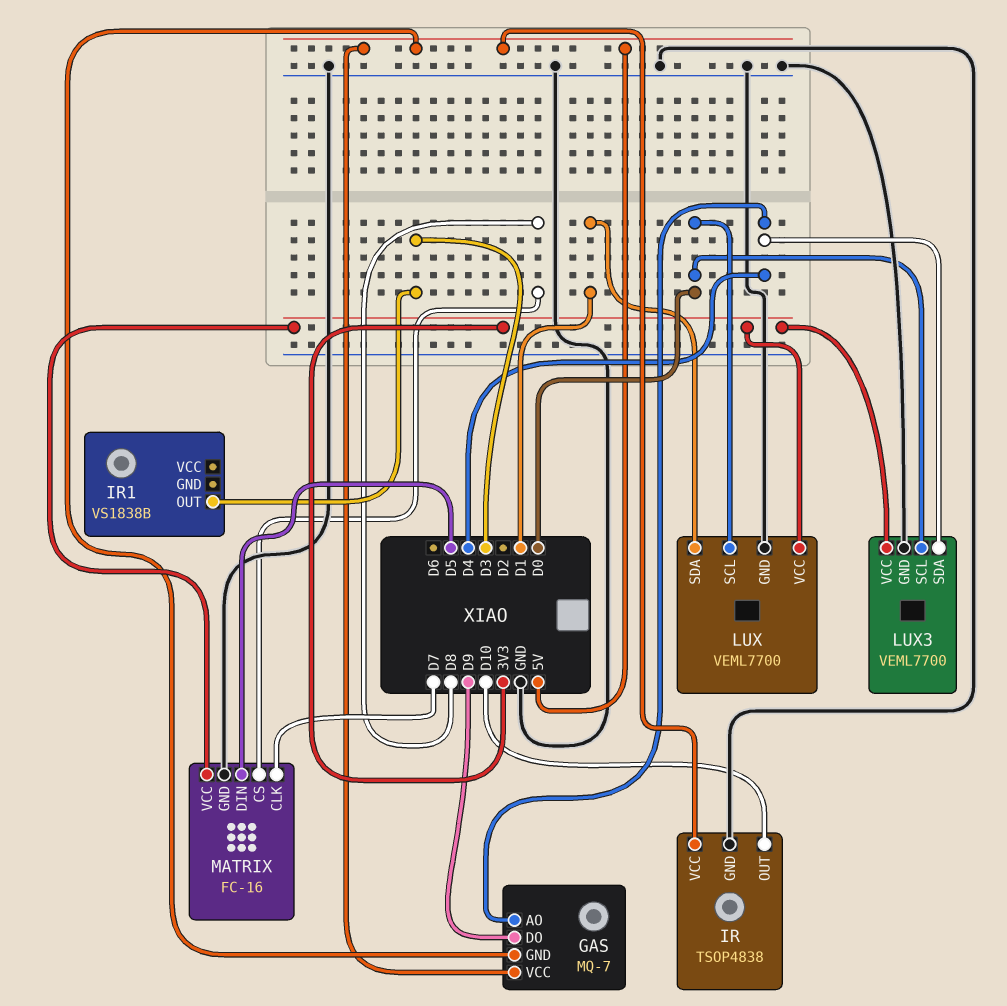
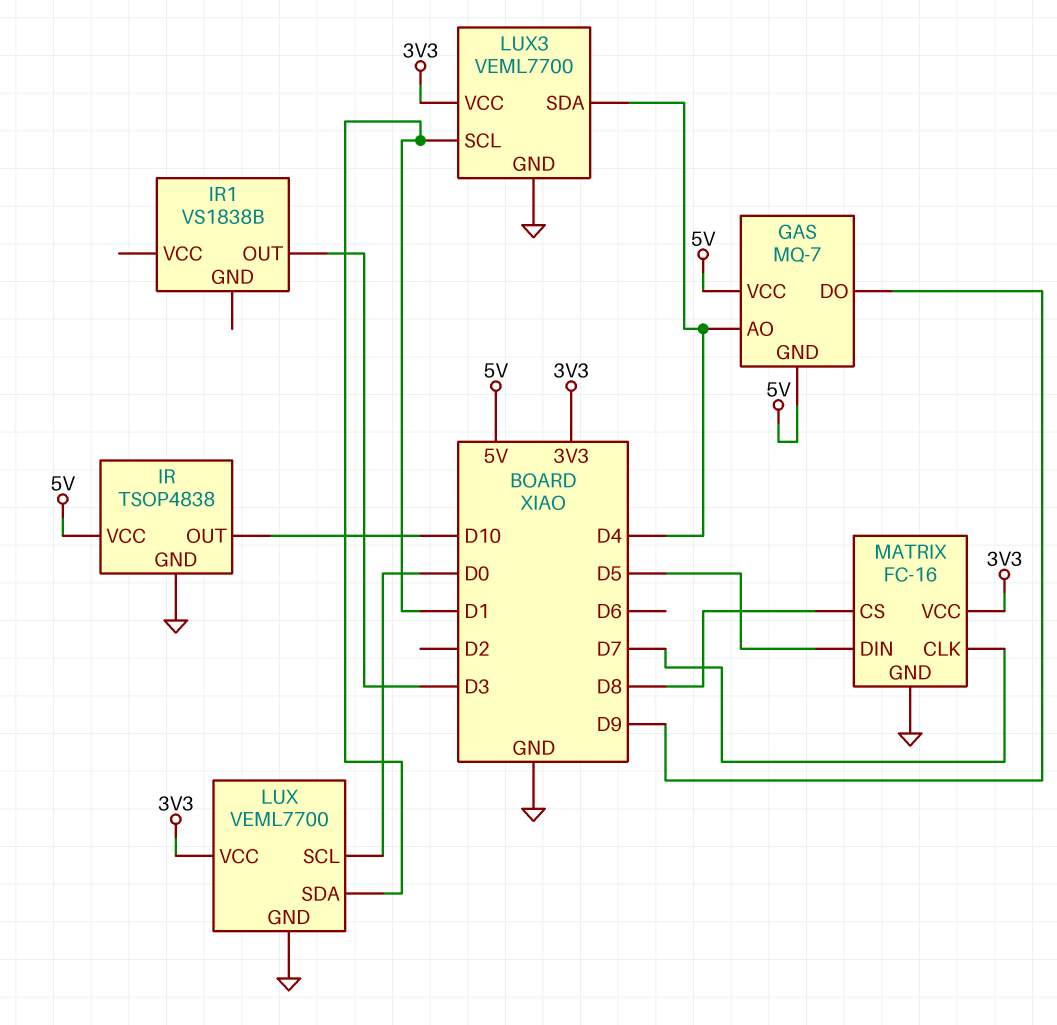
LUX3 pin SCL: D0 -> D1

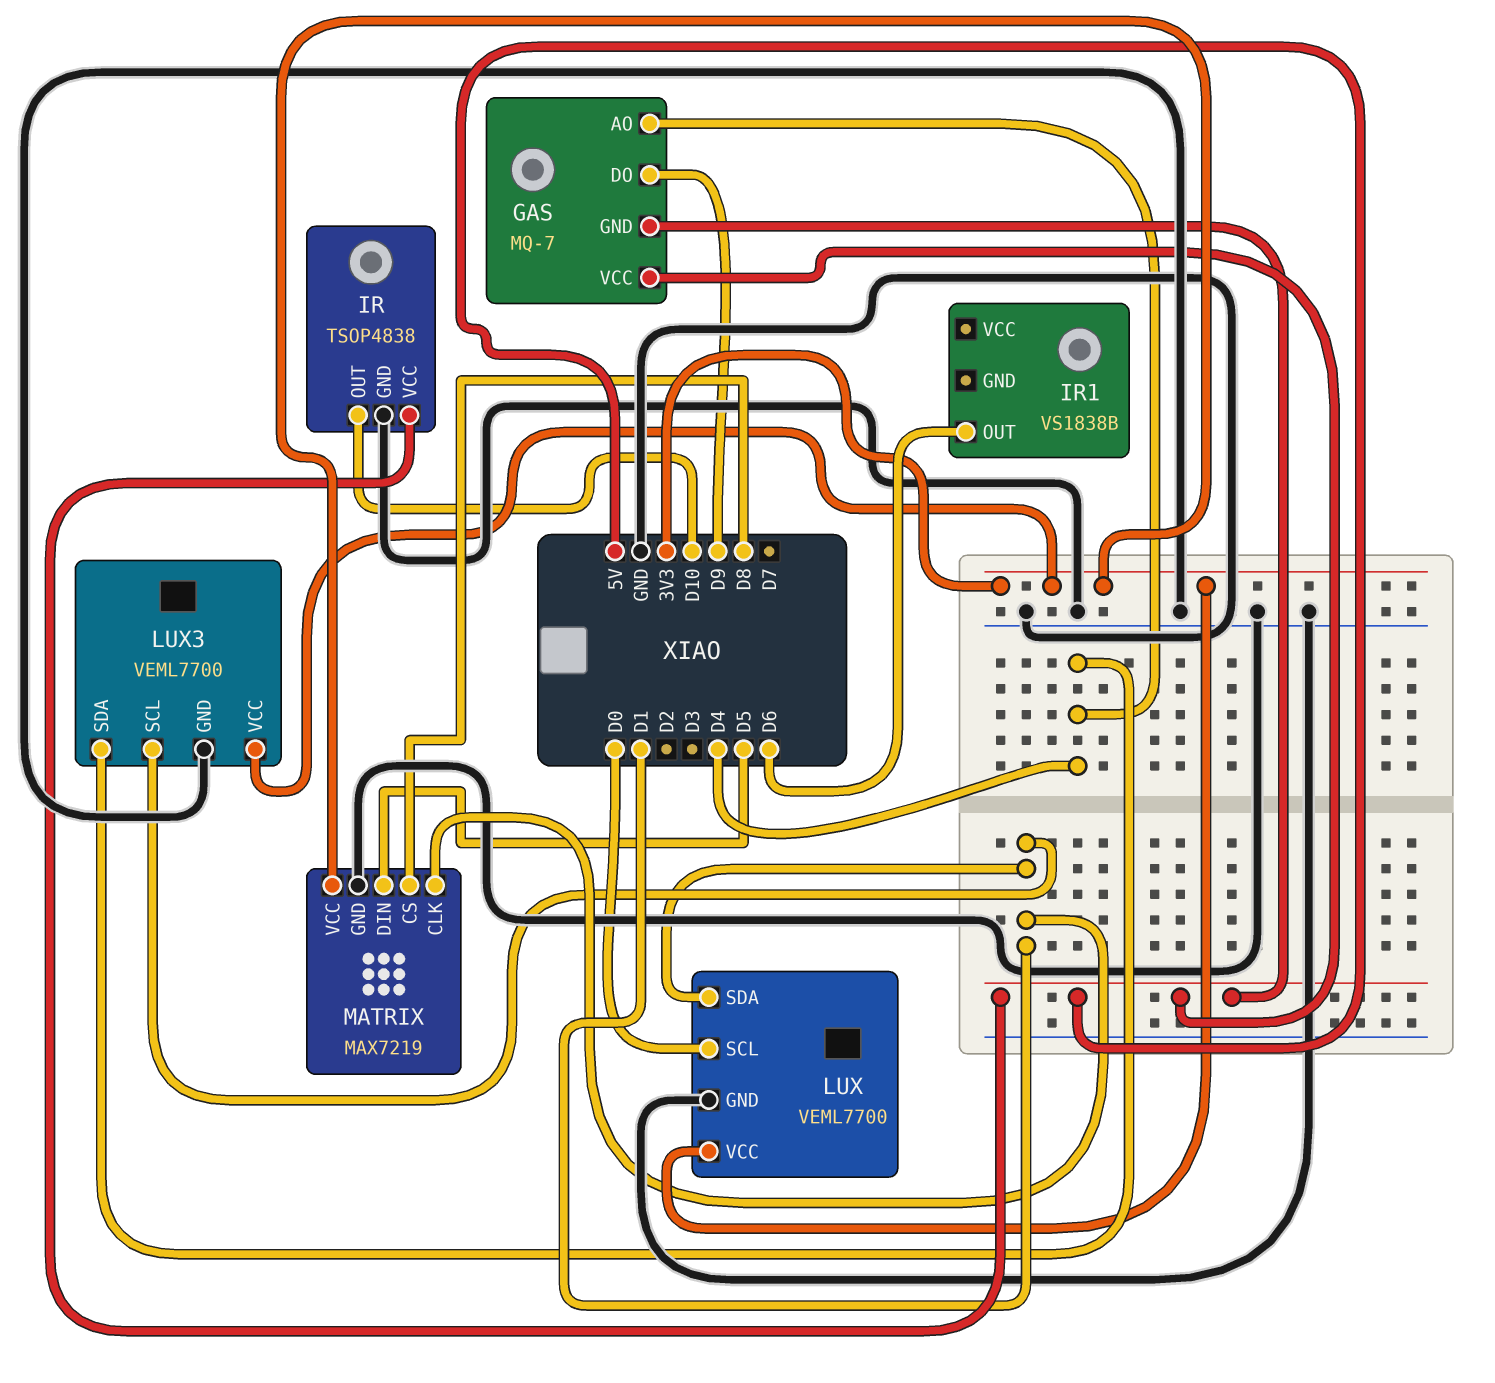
IR1 pin OUT: D3 -> D6
MATRIX: FC-16 -> MAX7219
MATRIX pin CLK: D7 -> D1

